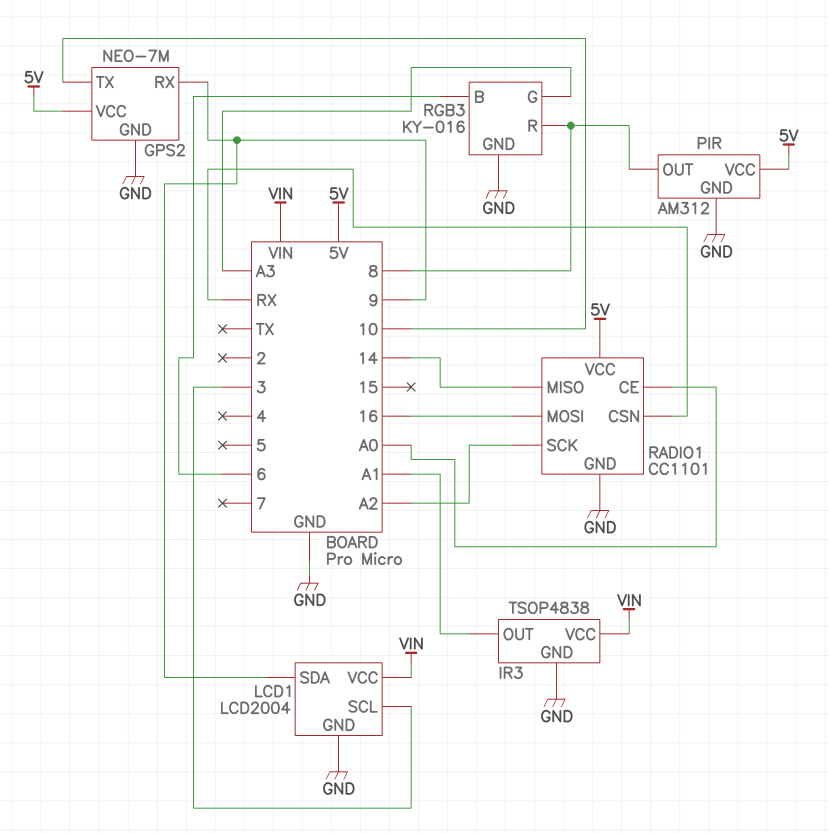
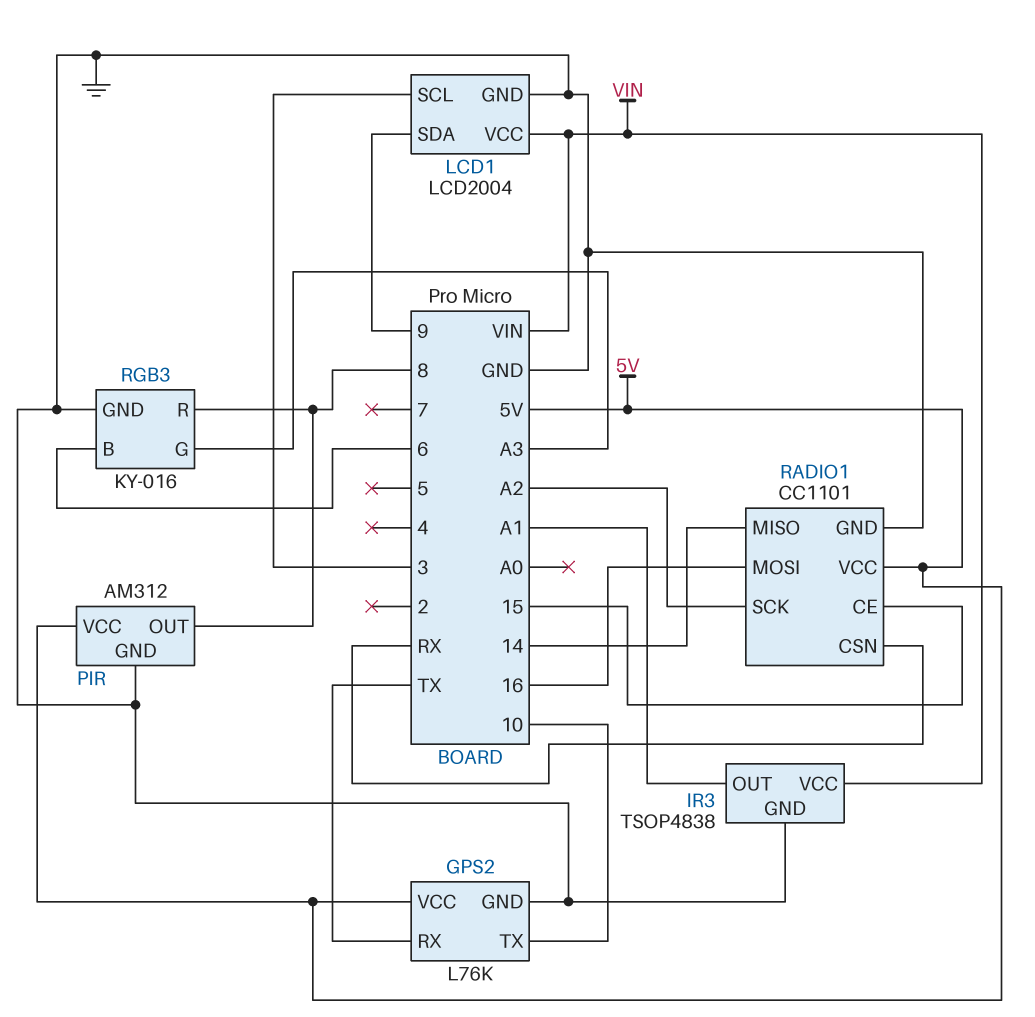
GPS2: NEO-7M -> L76K
GPS2 pin RX: 9 -> TX
RADIO1 pin CE: A0 -> 15

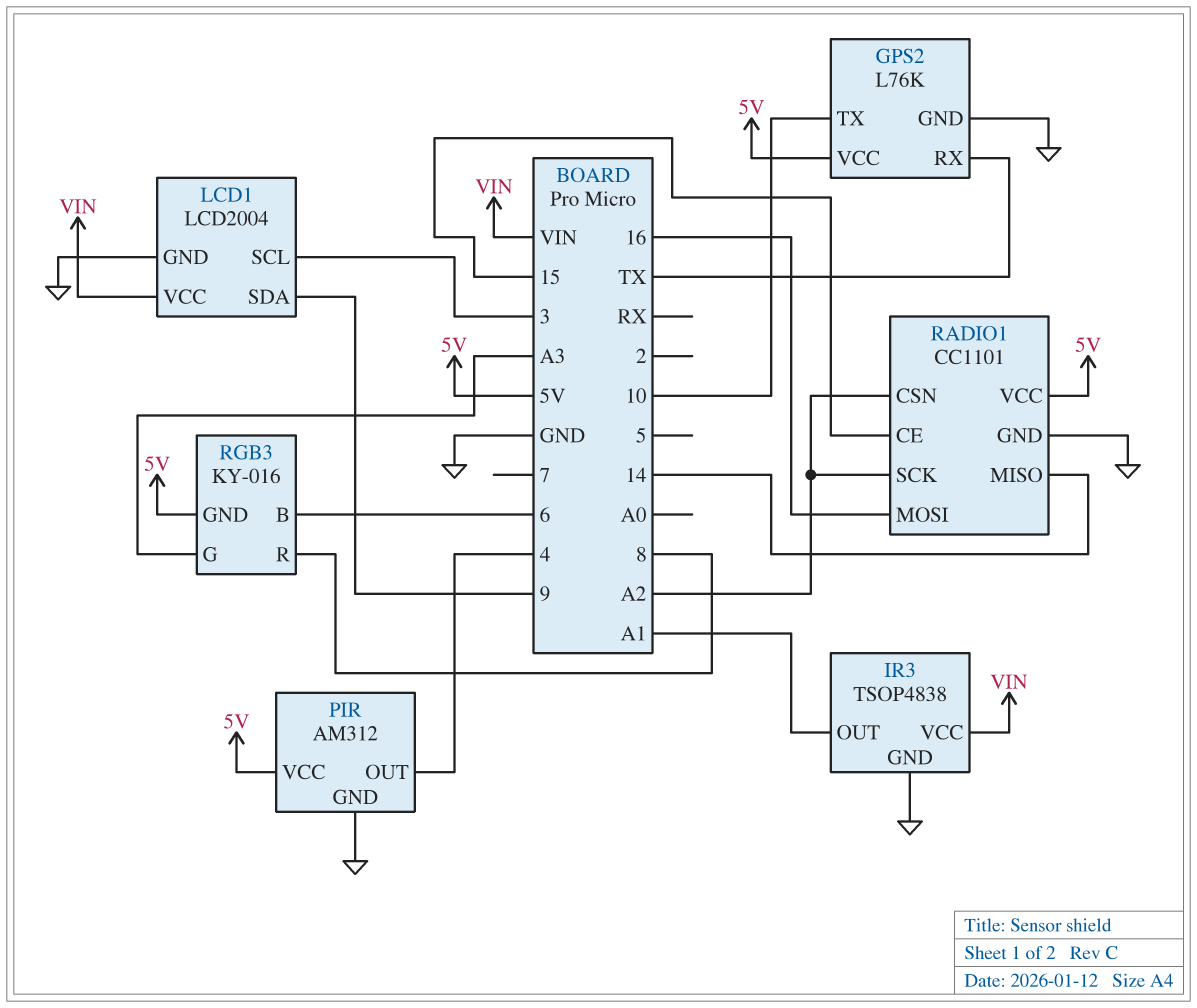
PIR pin OUT: 8 -> 4
RADIO1 pin CSN: RX -> A2
RGB3 pin GND: GND -> 5V

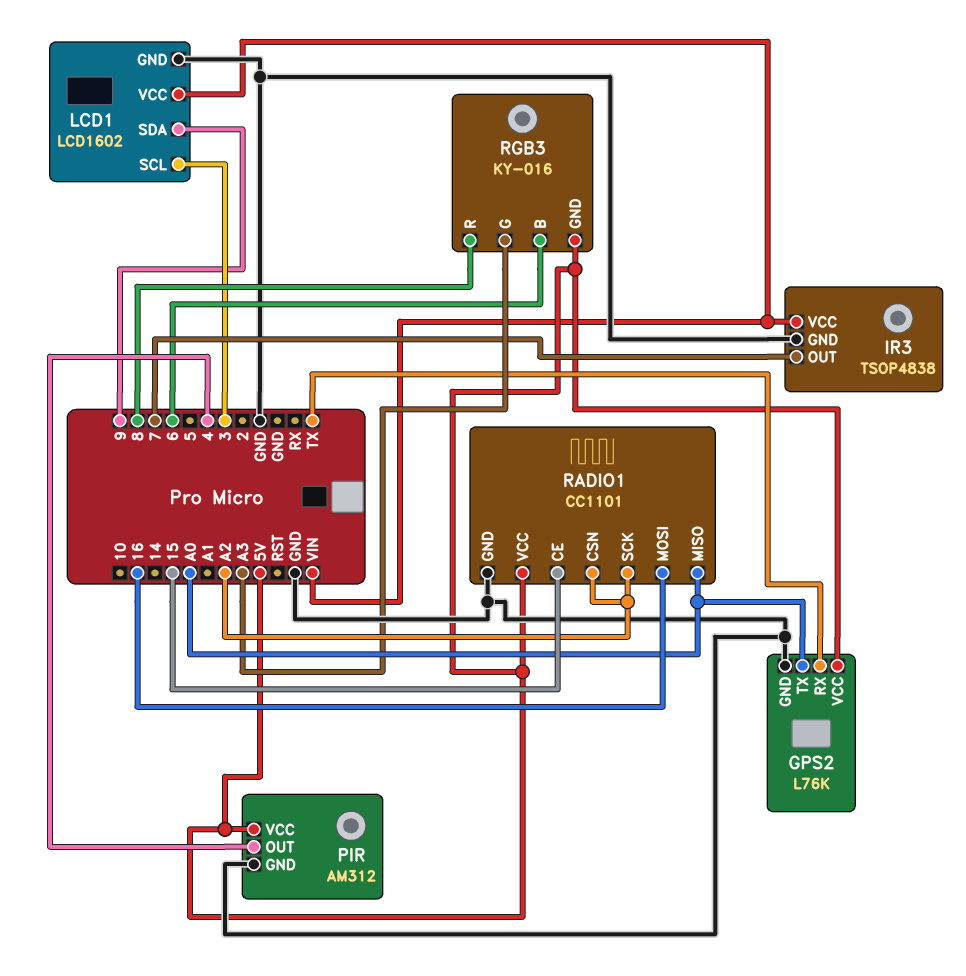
GPS2 pin TX: 10 -> A0
IR3 pin OUT: A1 -> 7
LCD1: LCD2004 -> LCD1602
RADIO1 pin MISO: 14 -> A0

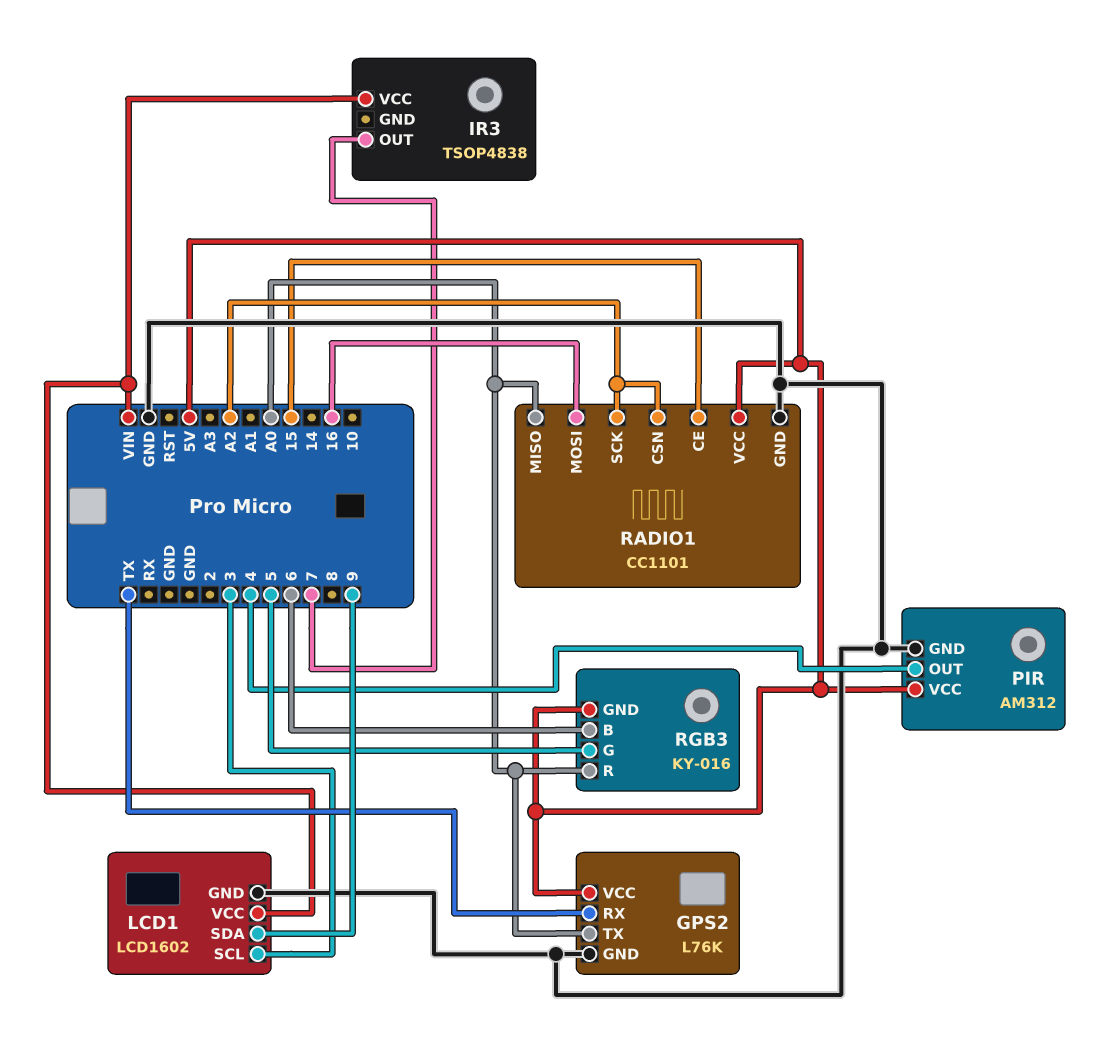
IR3 pin GND: GND -> none
RGB3 pin G: A3 -> 5
RGB3 pin R: 8 -> A0

